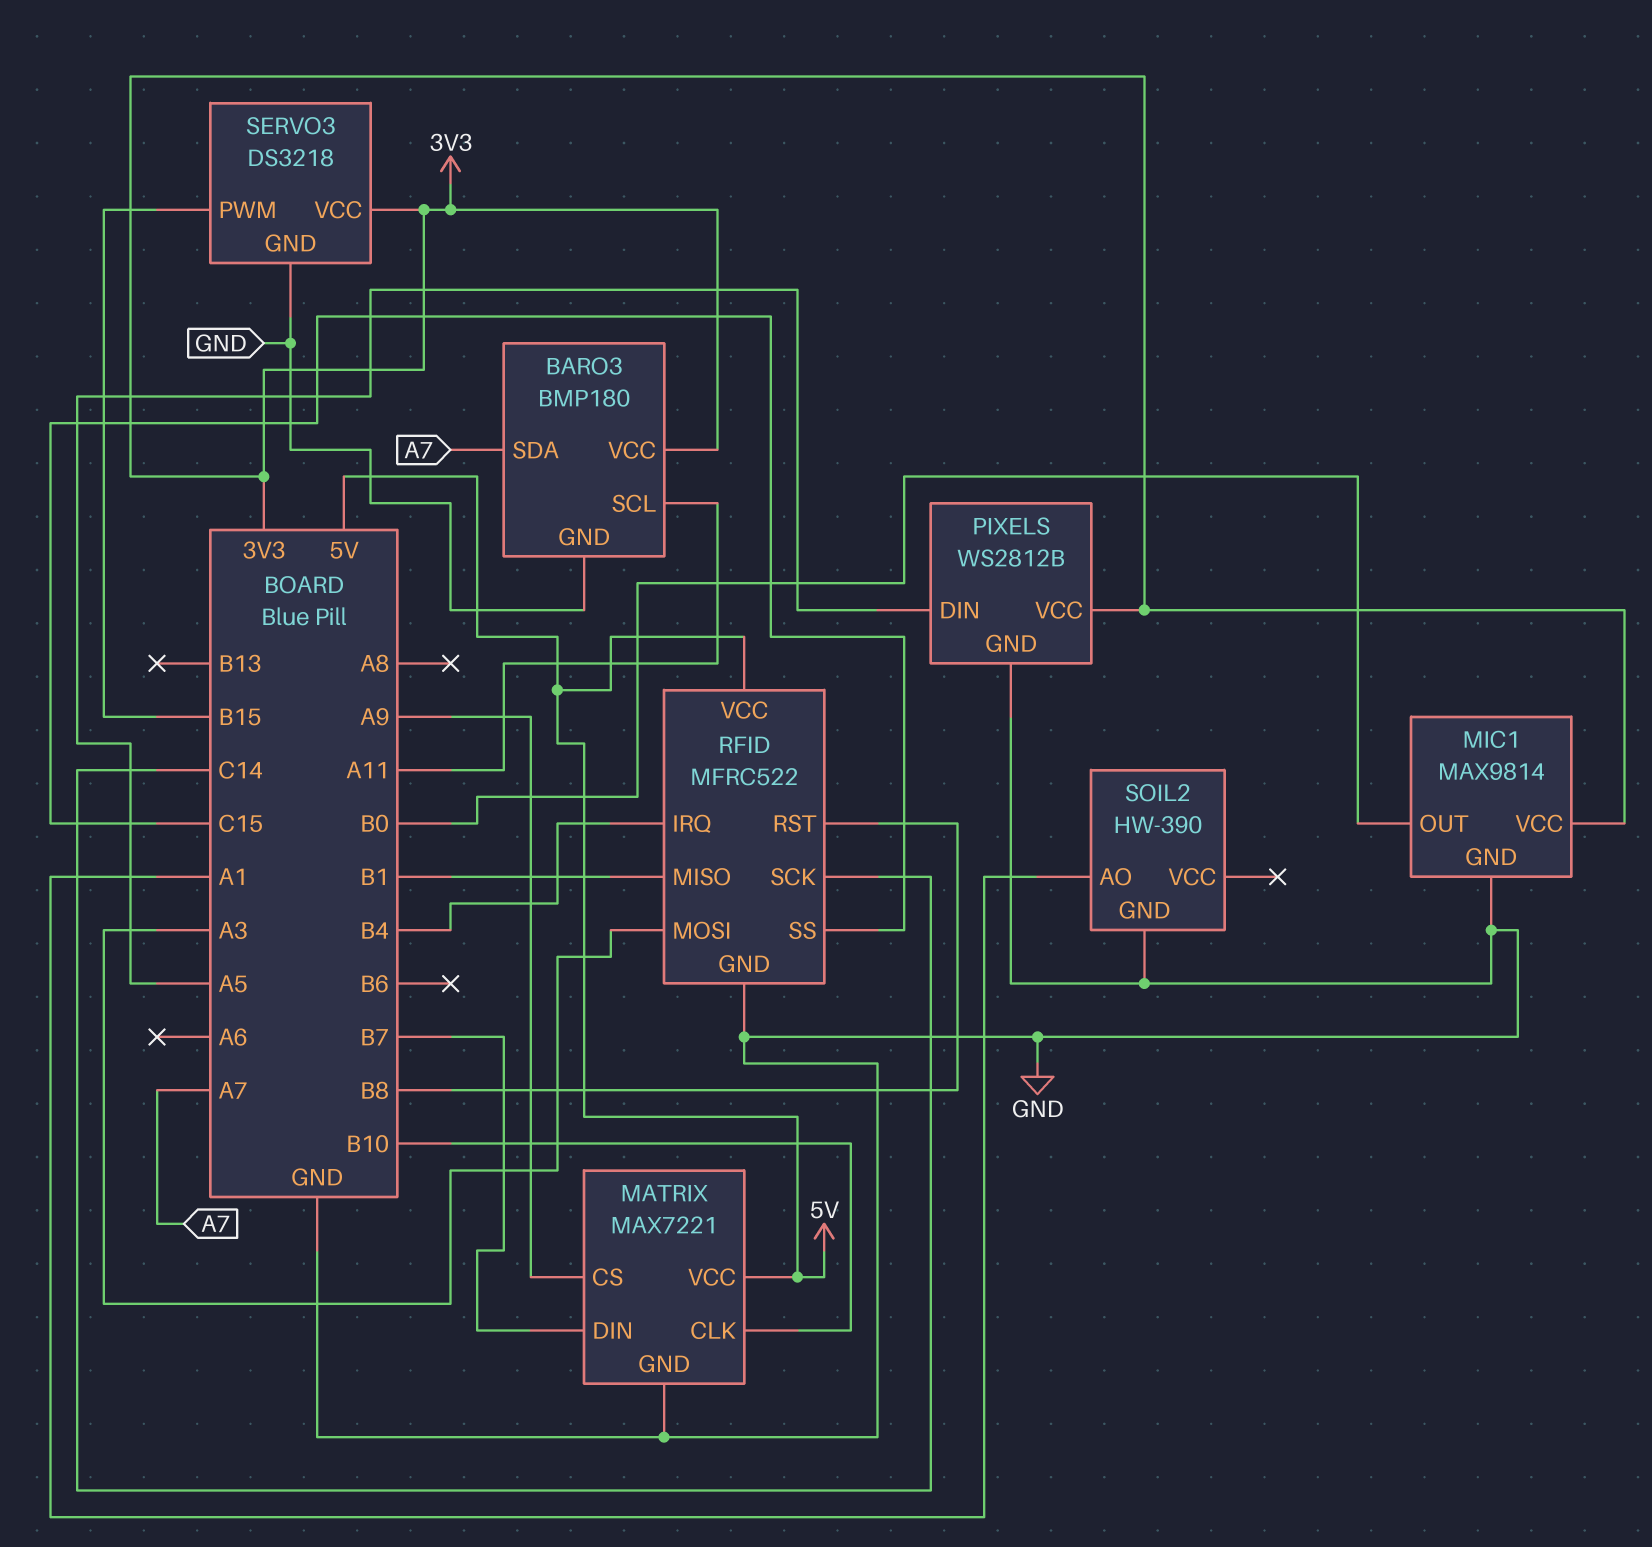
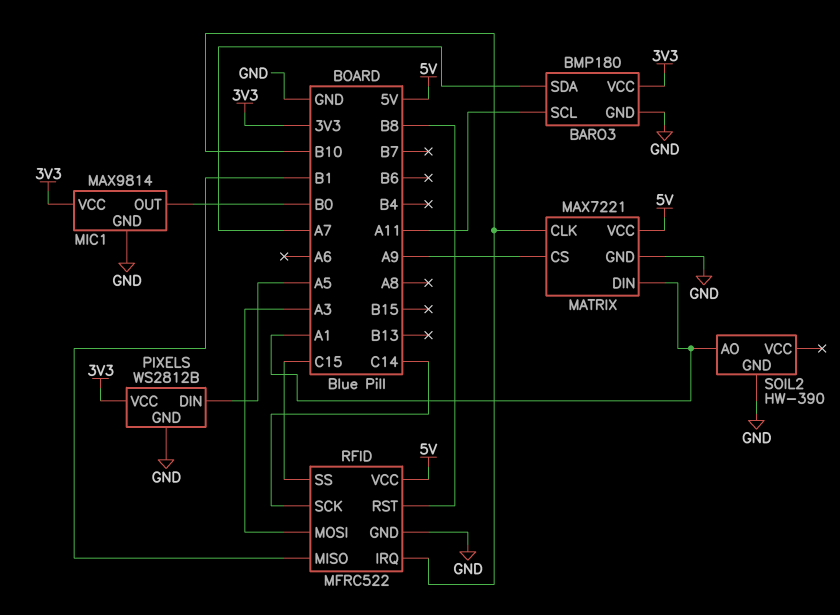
MATRIX pin DIN: B7 -> A1
RFID pin IRQ: B4 -> B10
SERVO3: DS3218 -> none
SERVO3 pin GND: GND -> none
SERVO3 pin PWM: B15 -> none
SERVO3 pin VCC: 3V3 -> none

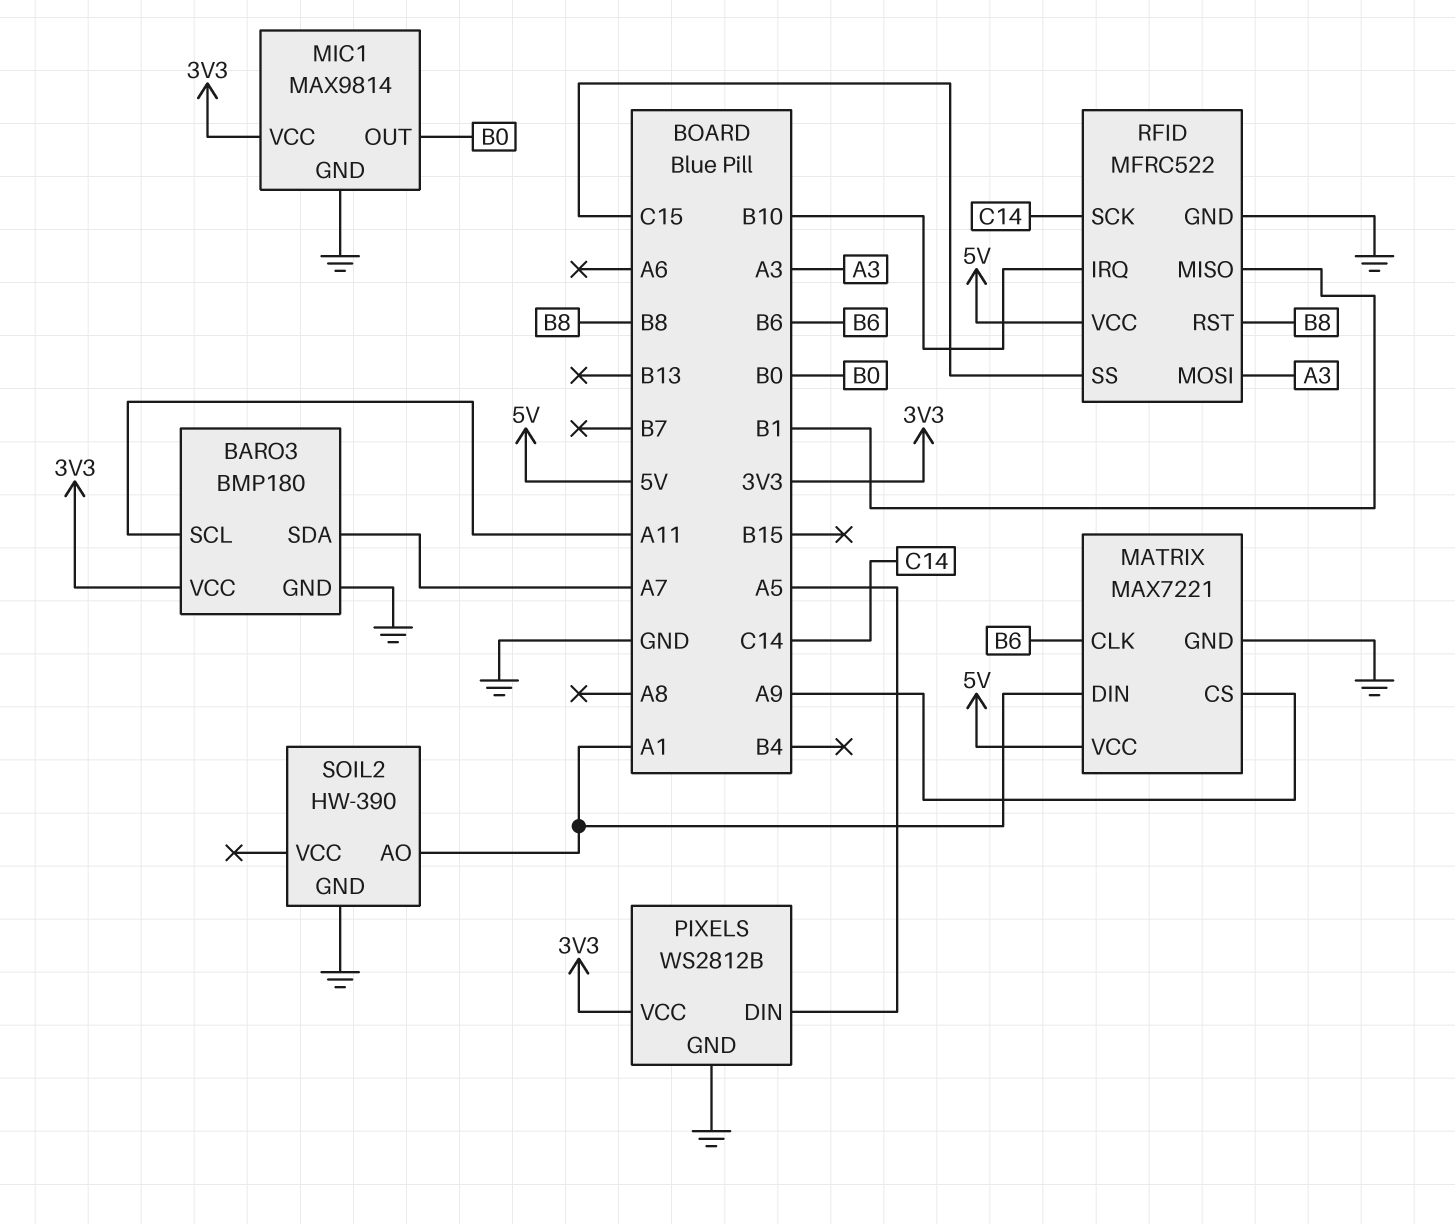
MATRIX pin CLK: B10 -> B6

